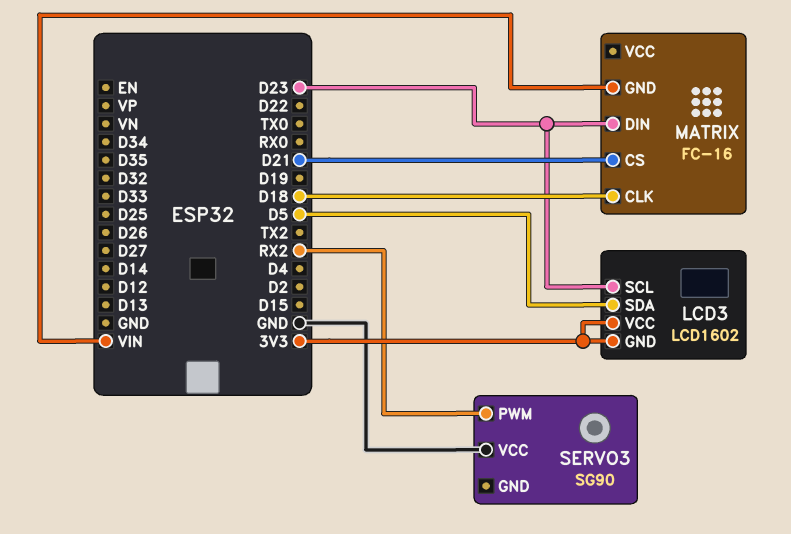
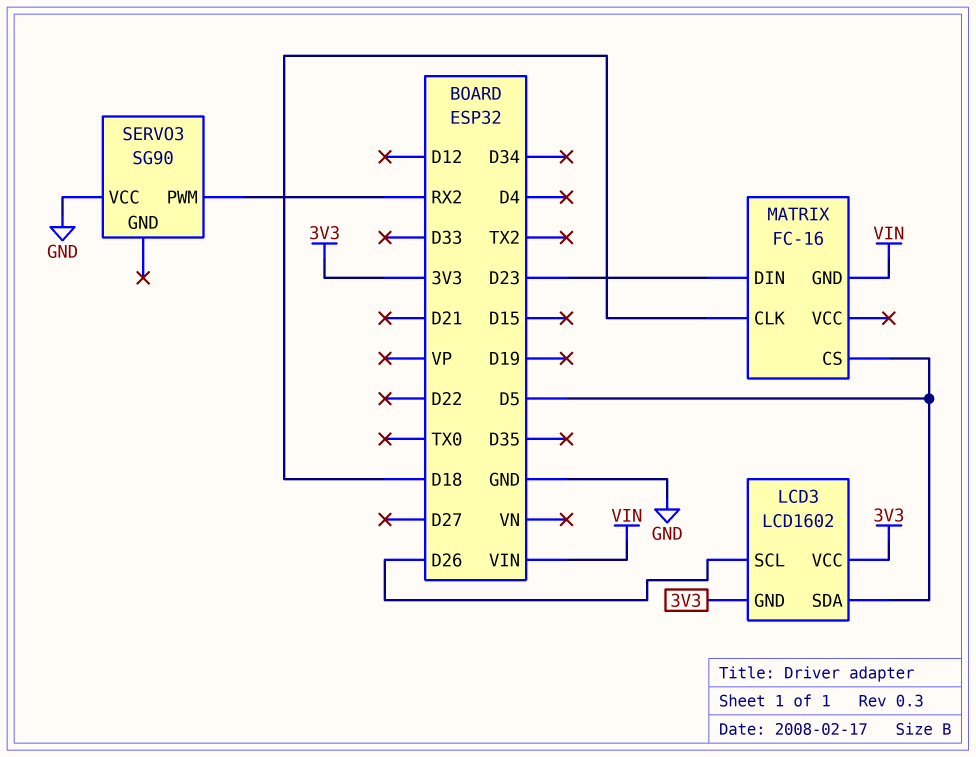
LCD3 pin SCL: D23 -> D26
MATRIX pin CS: D21 -> D5

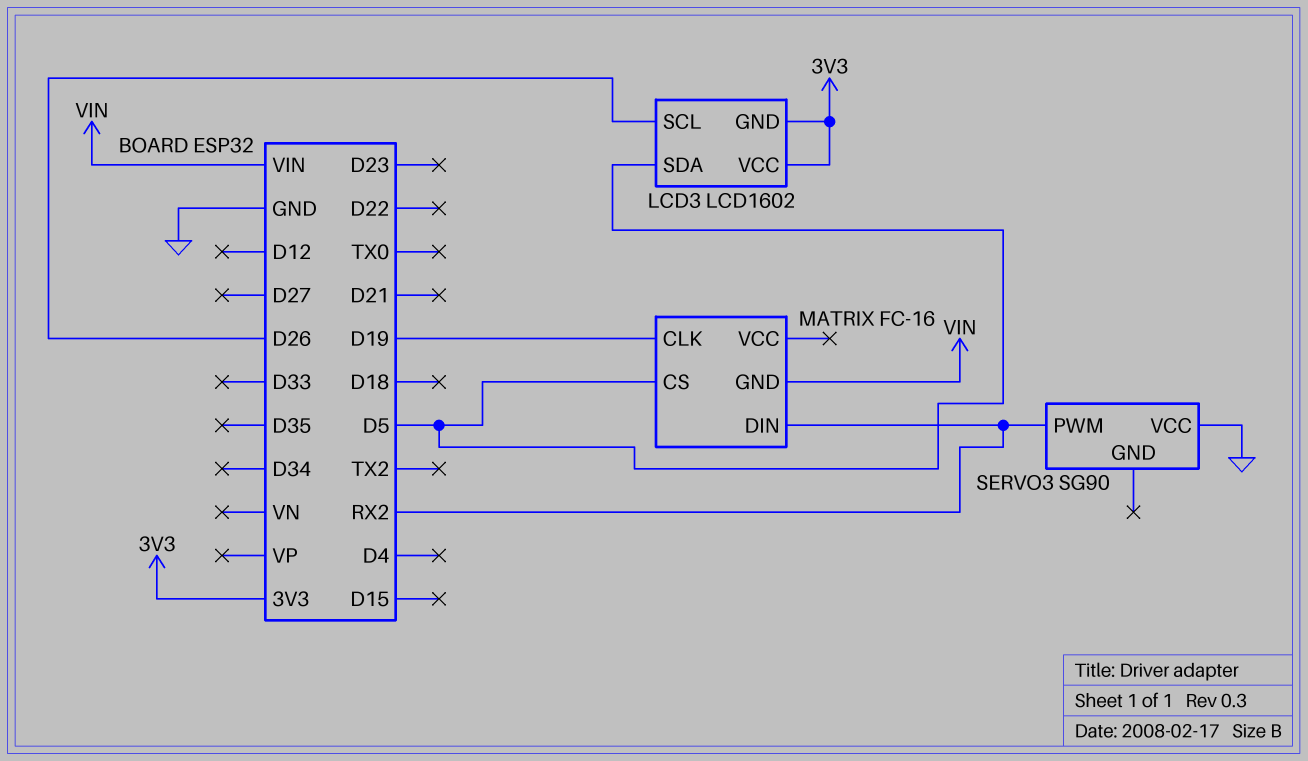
MATRIX pin CLK: D18 -> D19
MATRIX pin DIN: D23 -> RX2

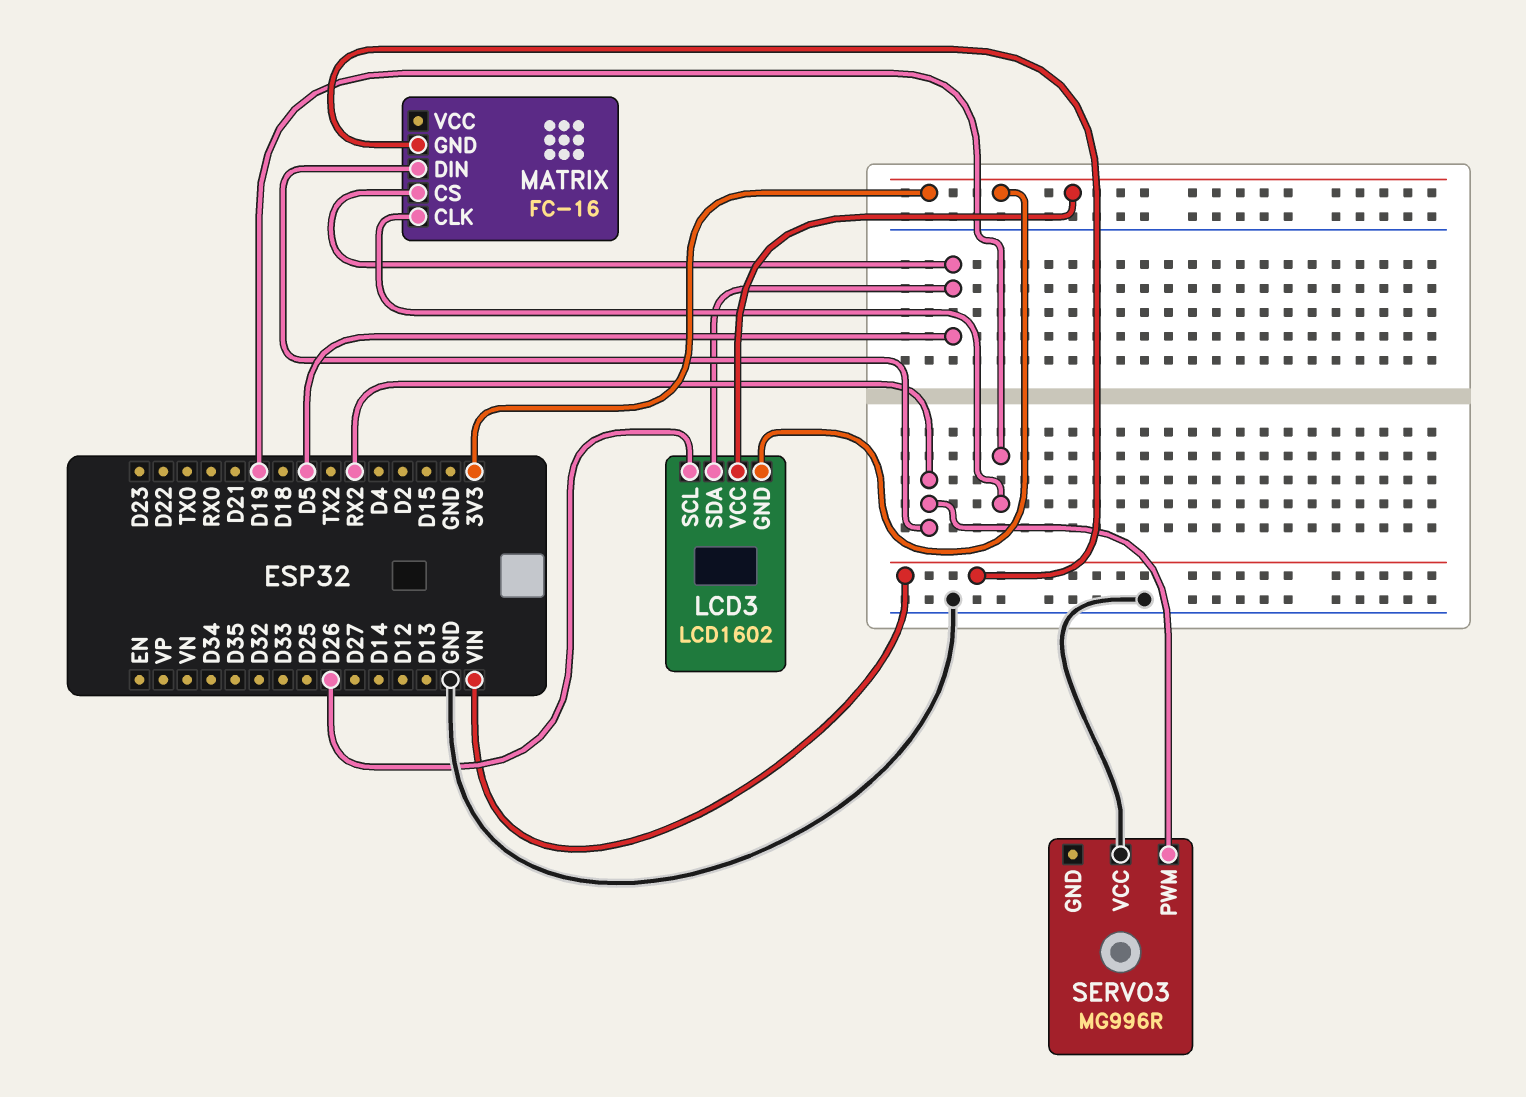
SERVO3: SG90 -> MG996R

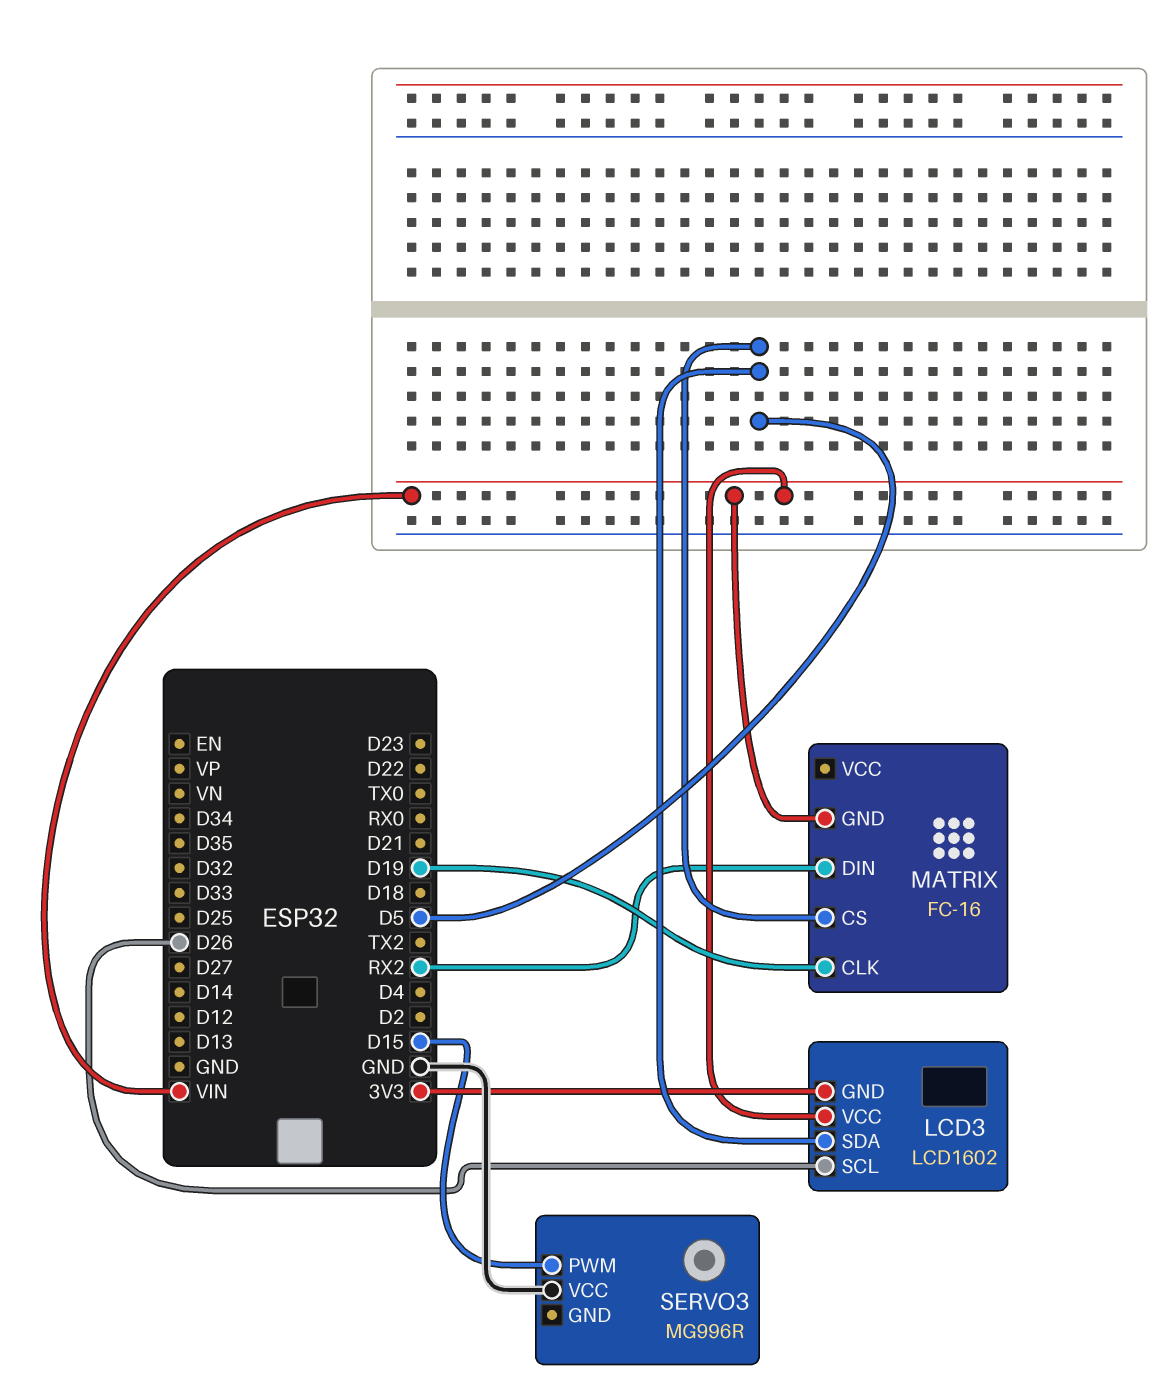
LCD3 pin VCC: 3V3 -> VIN
SERVO3 pin PWM: RX2 -> D15

